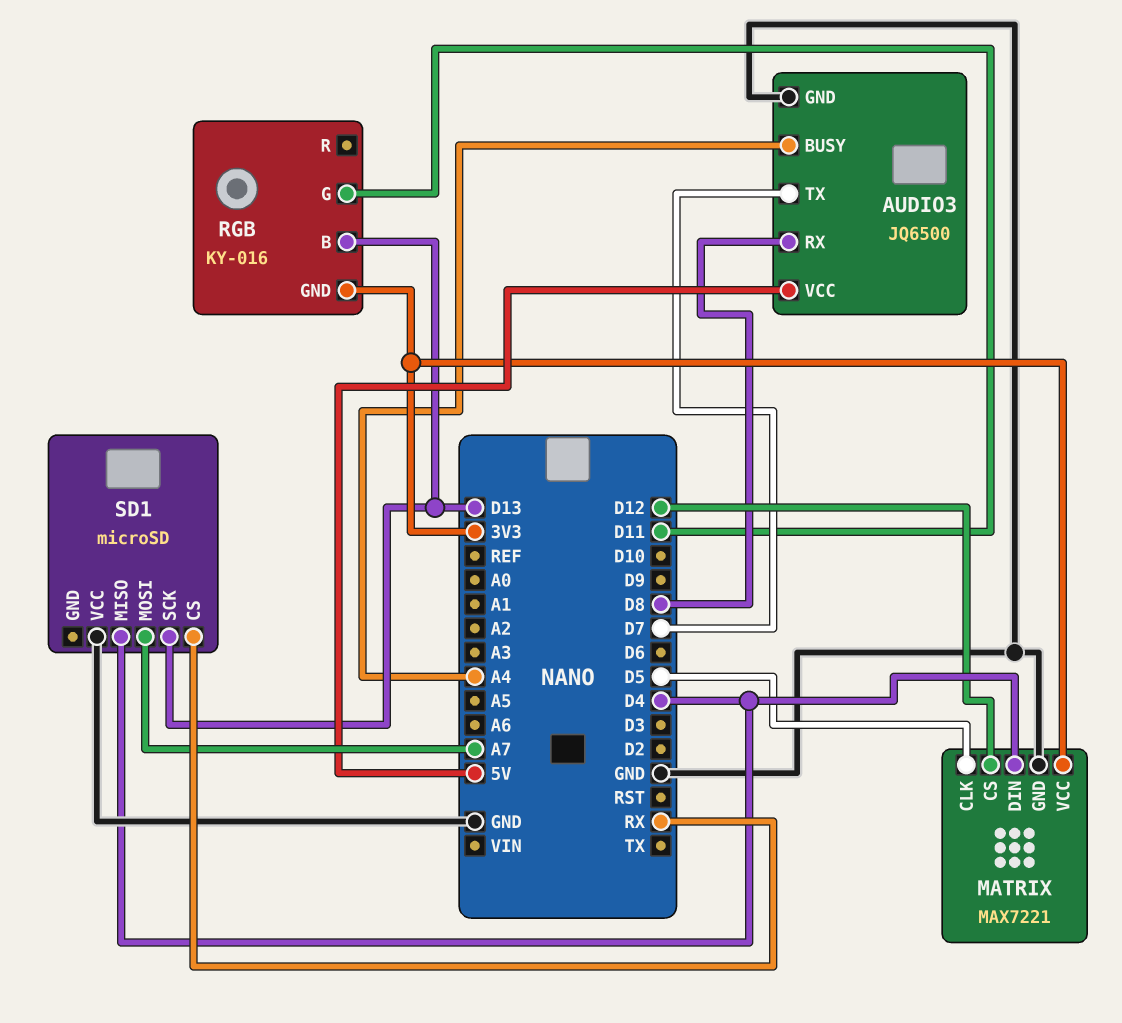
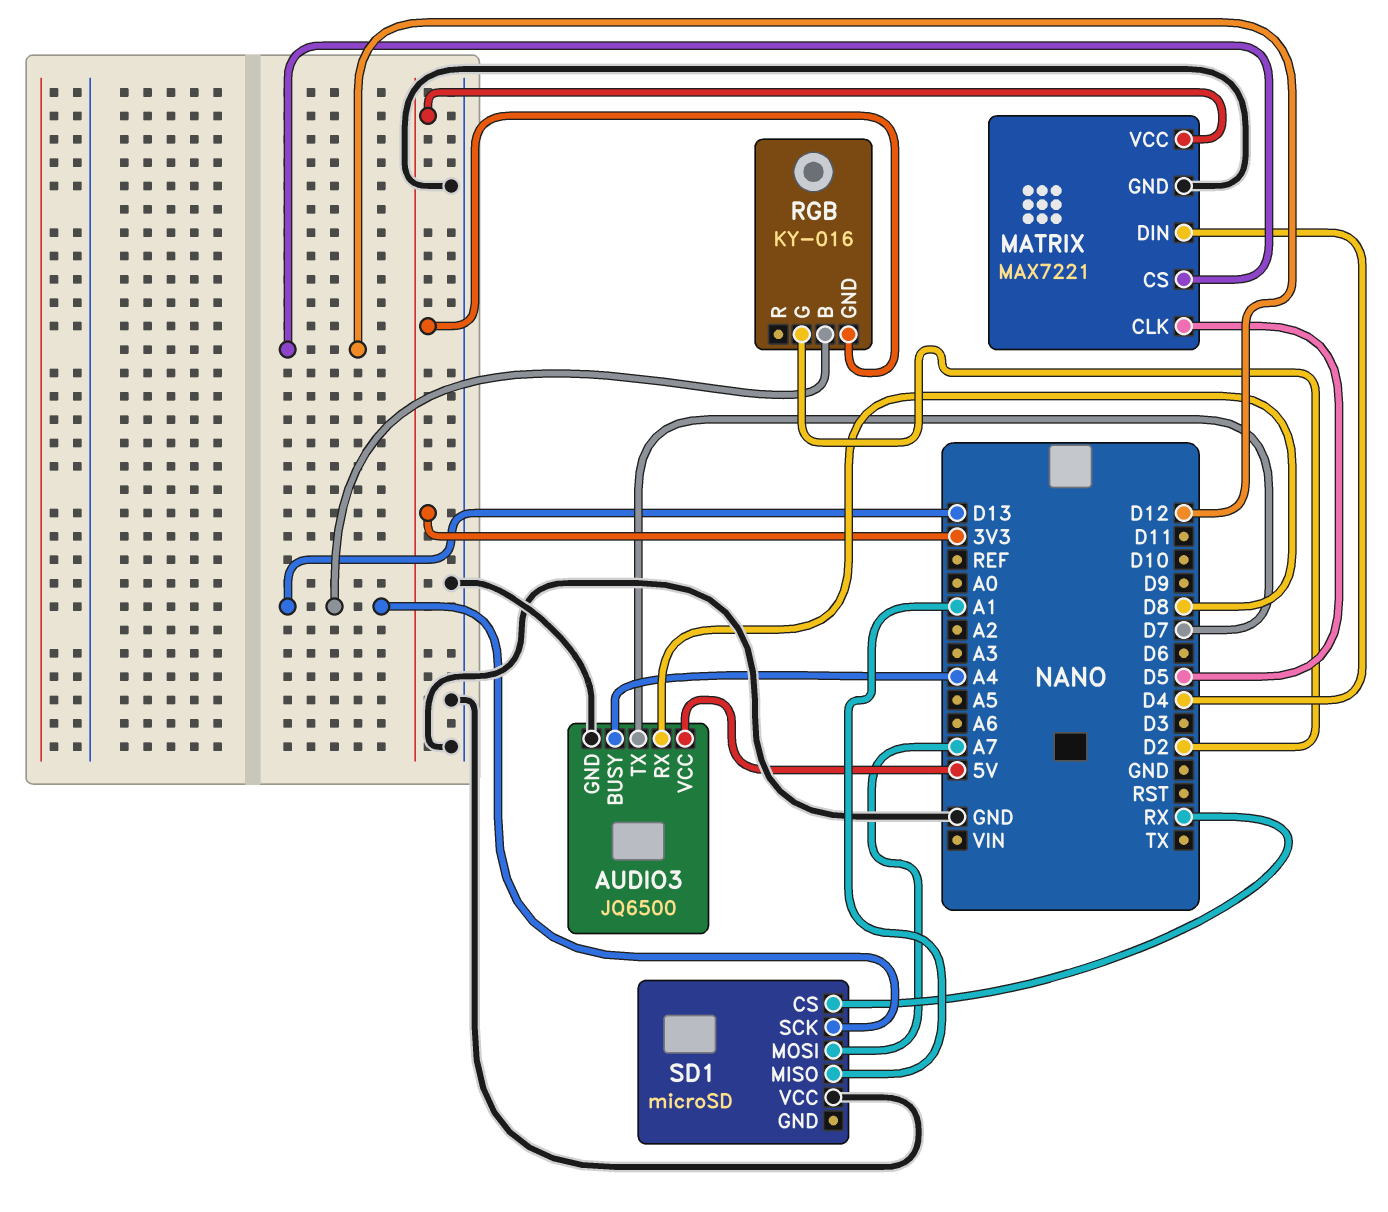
RGB pin G: D11 -> D2
SD1 pin MISO: D4 -> A1

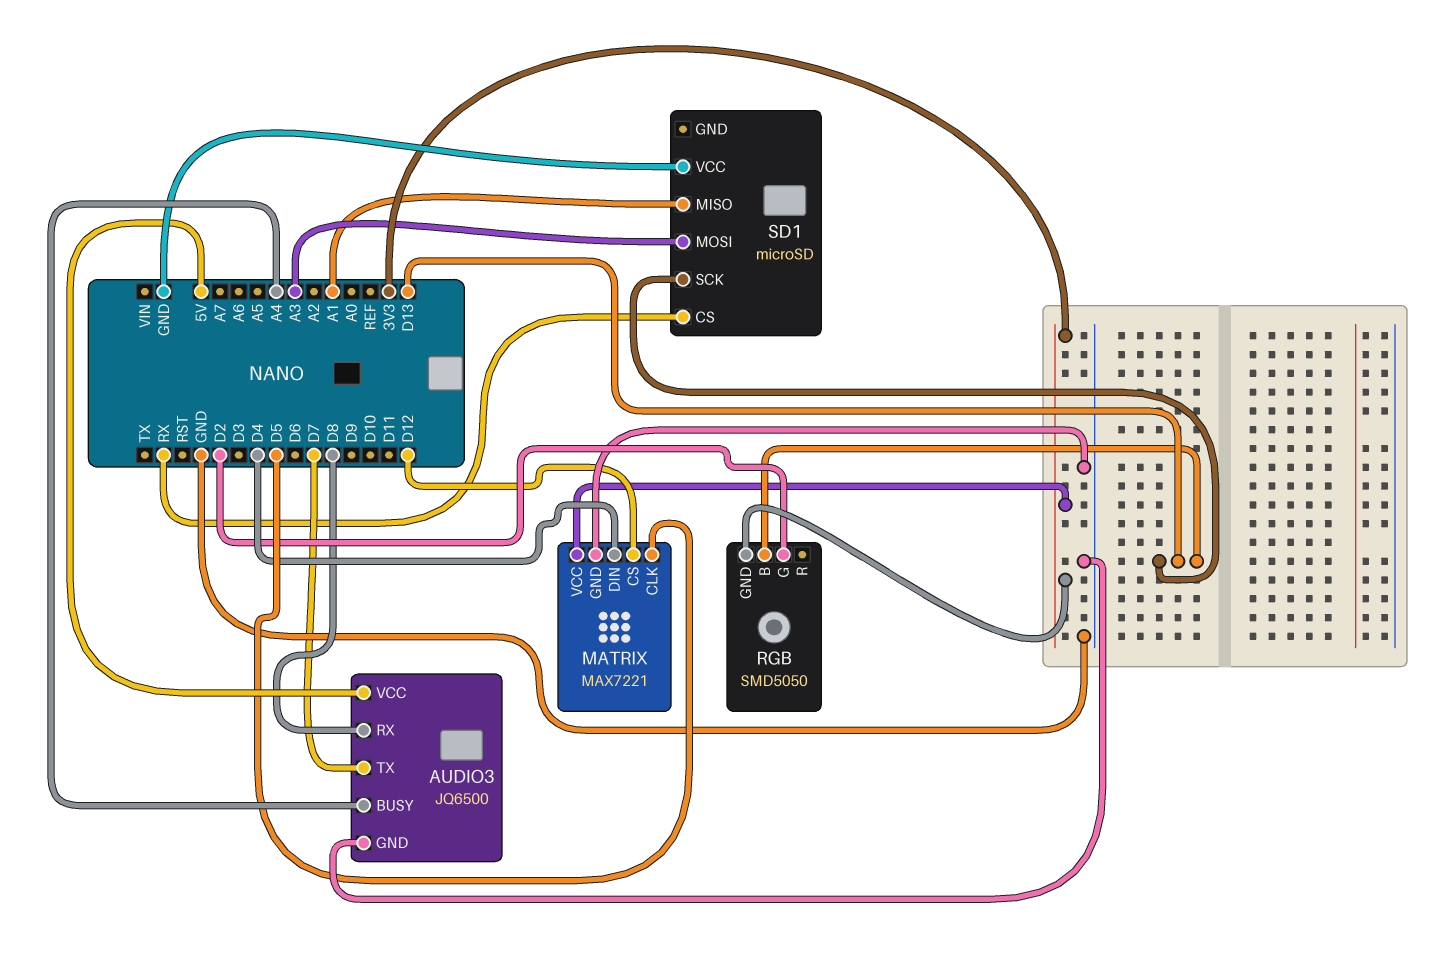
RGB: KY-016 -> SMD5050
SD1 pin MOSI: A7 -> A3

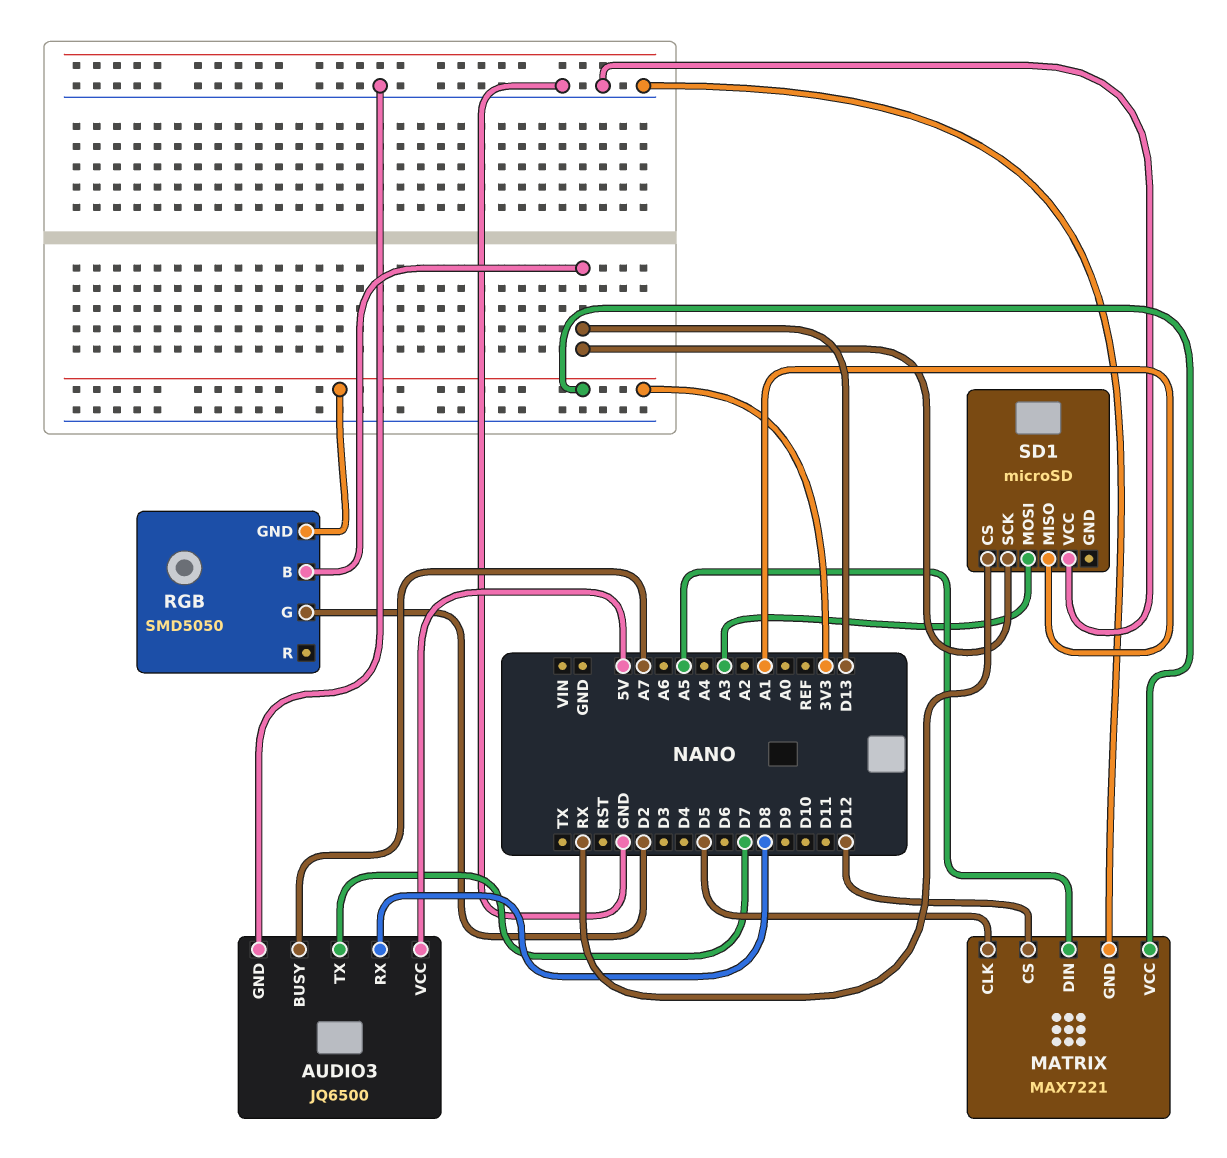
AUDIO3 pin BUSY: A4 -> A7
MATRIX pin DIN: D4 -> A5

